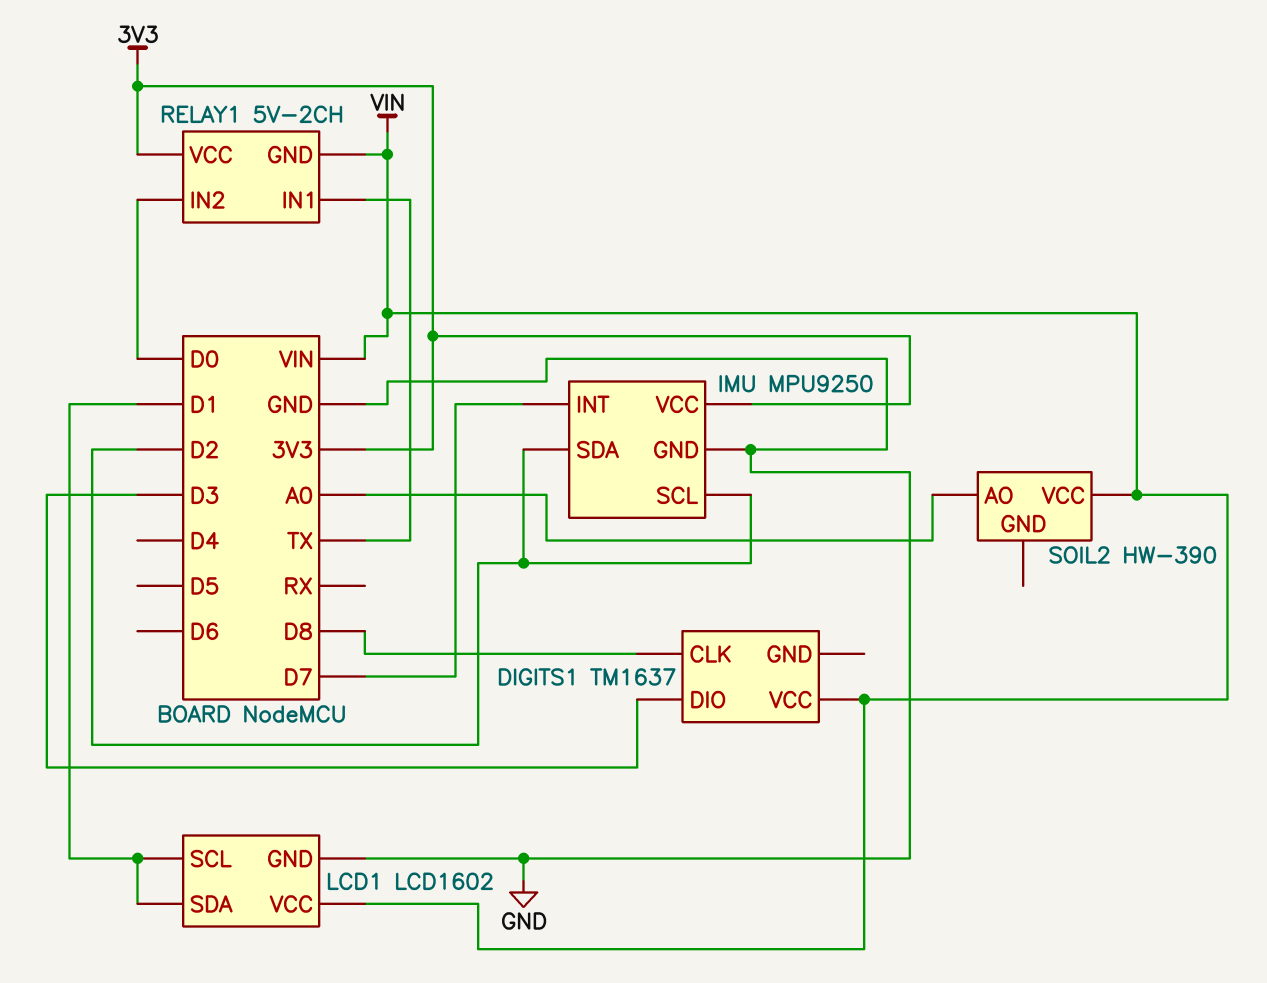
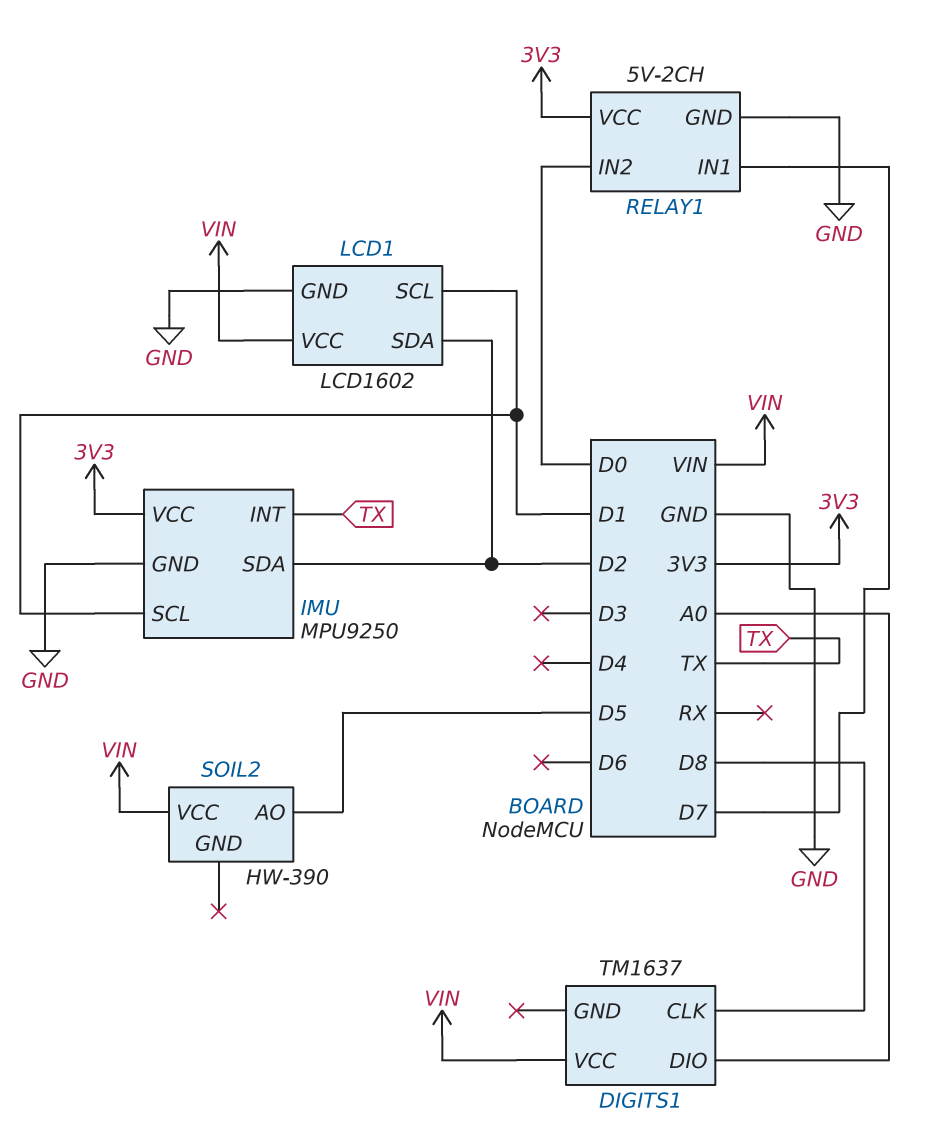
DIGITS1 pin DIO: D3 -> A0
IMU pin INT: D7 -> TX
IMU pin SCL: D2 -> D1
LCD1 pin SDA: D1 -> D2
RELAY1 pin GND: VIN -> GND
RELAY1 pin IN1: TX -> D7
SOIL2 pin AO: A0 -> D5

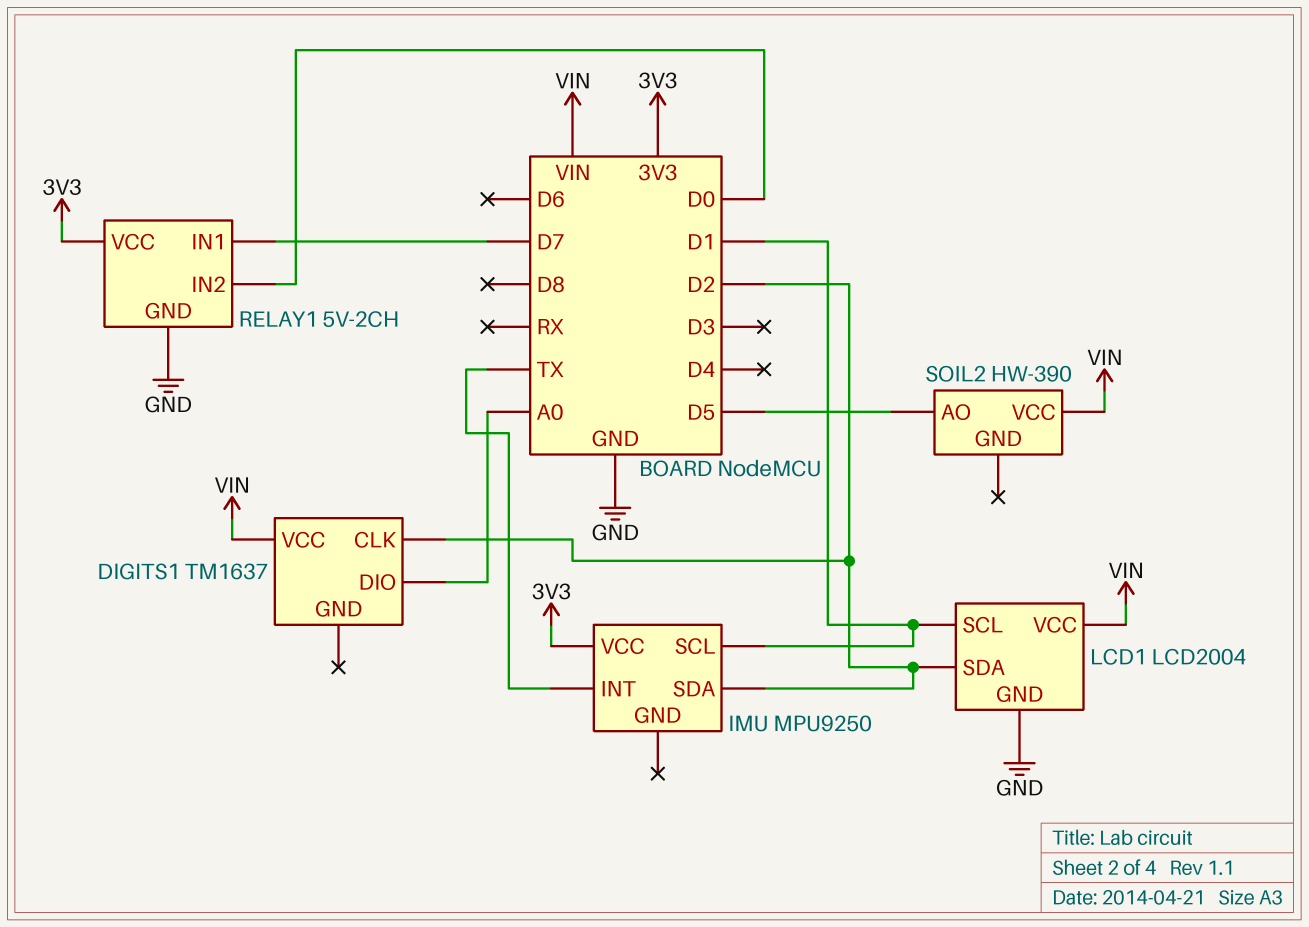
DIGITS1 pin CLK: D8 -> D2
IMU pin GND: GND -> none
LCD1: LCD1602 -> LCD2004

